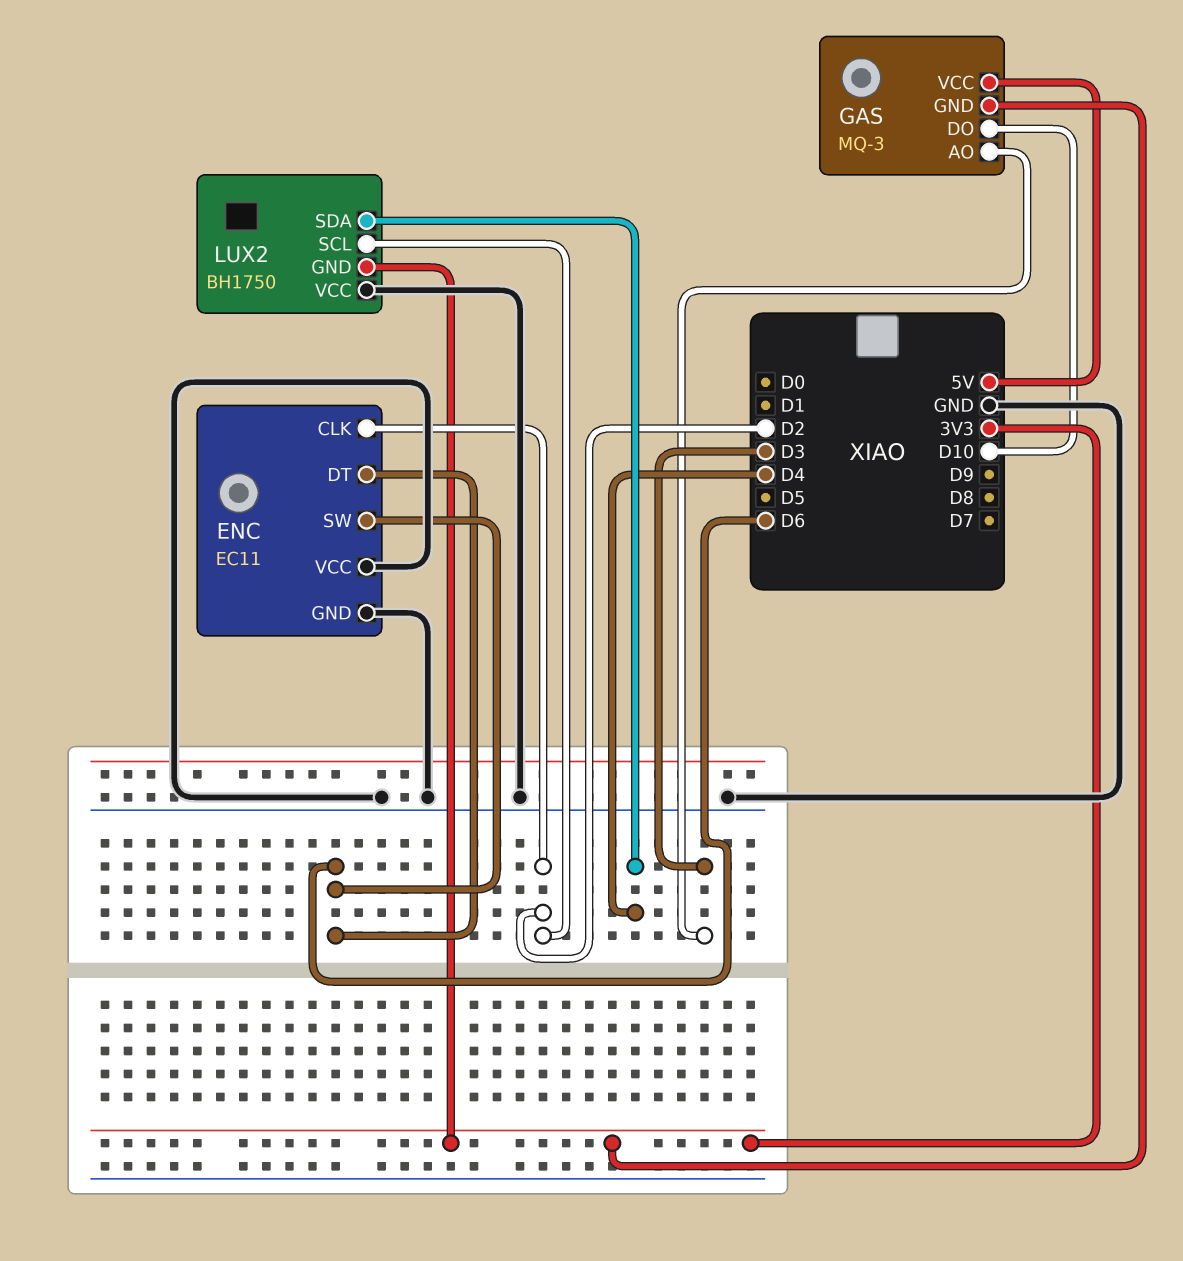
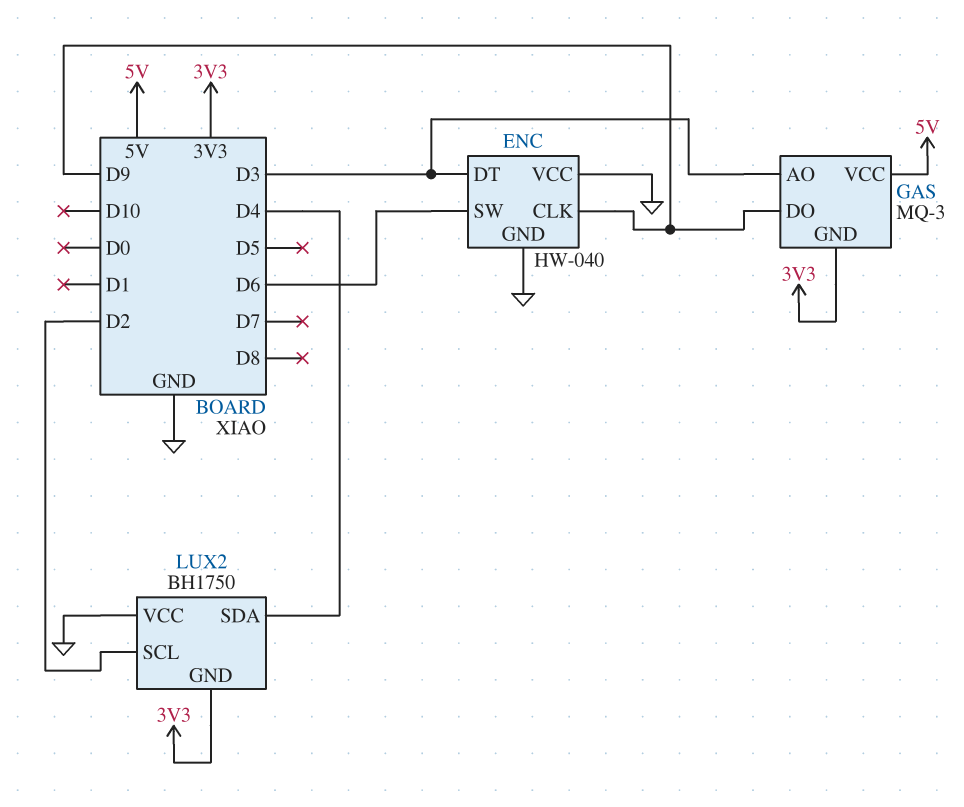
ENC: EC11 -> HW-040
ENC pin CLK: D2 -> D9
ENC pin DT: D6 -> D3
GAS pin DO: D10 -> D9

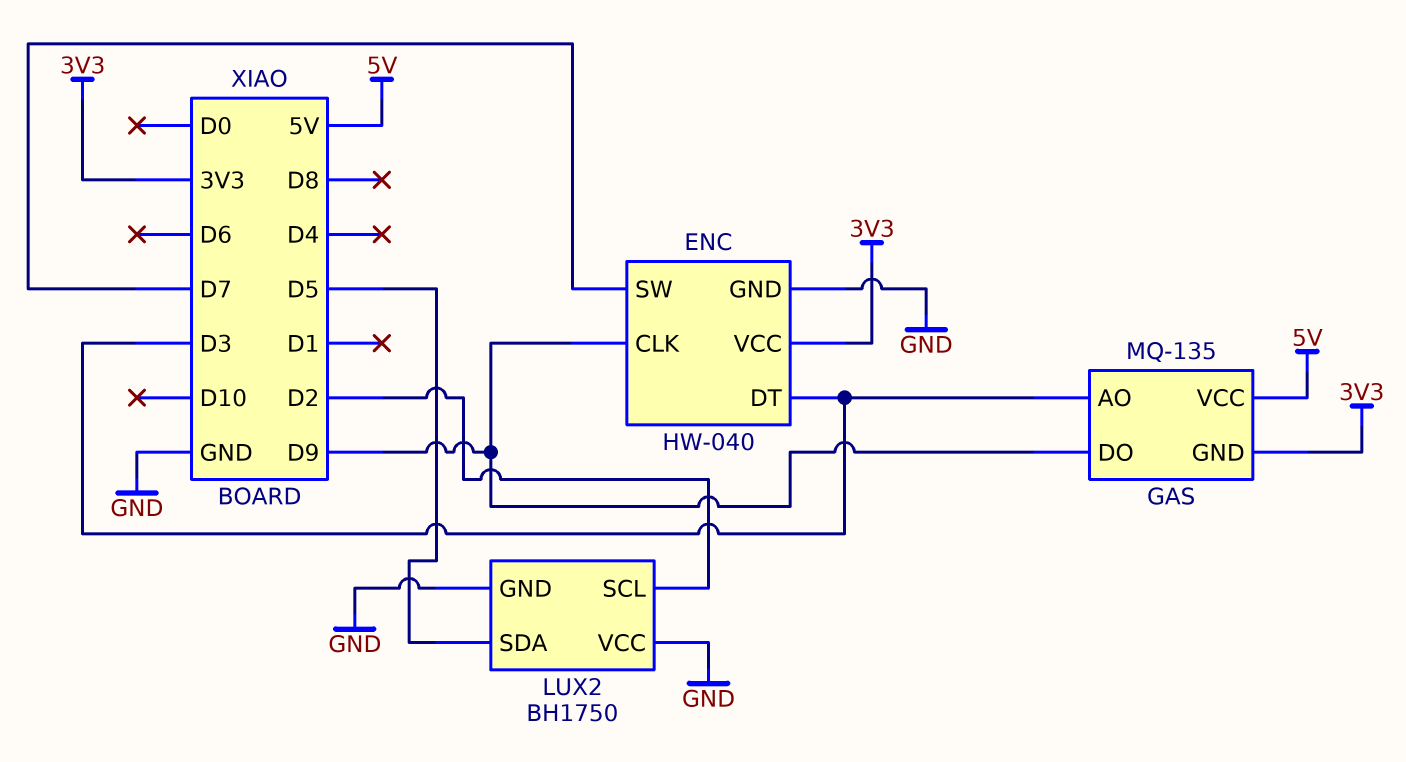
ENC pin SW: D6 -> D7
ENC pin VCC: GND -> 3V3
GAS: MQ-3 -> MQ-135
LUX2 pin GND: 3V3 -> GND
LUX2 pin SDA: D4 -> D5

